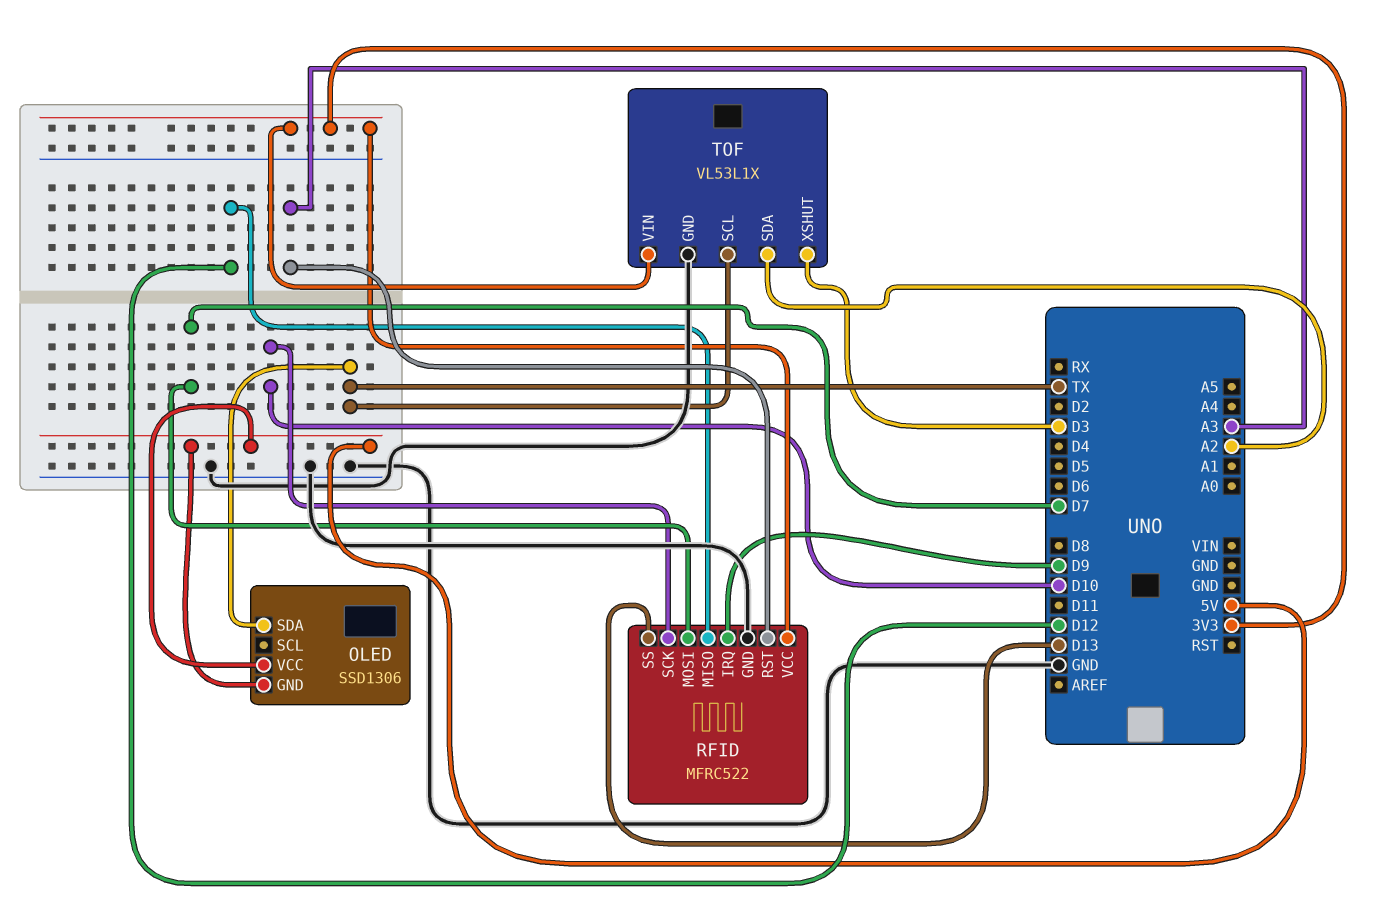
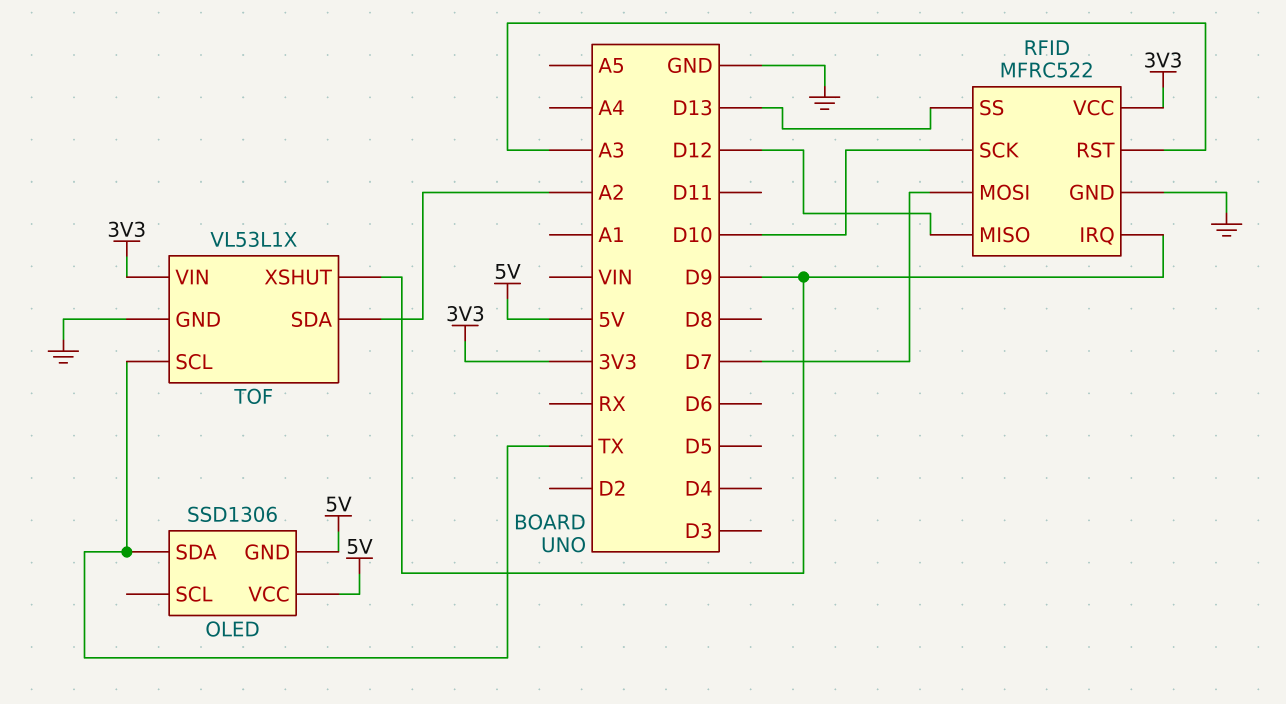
TOF pin XSHUT: D3 -> D9

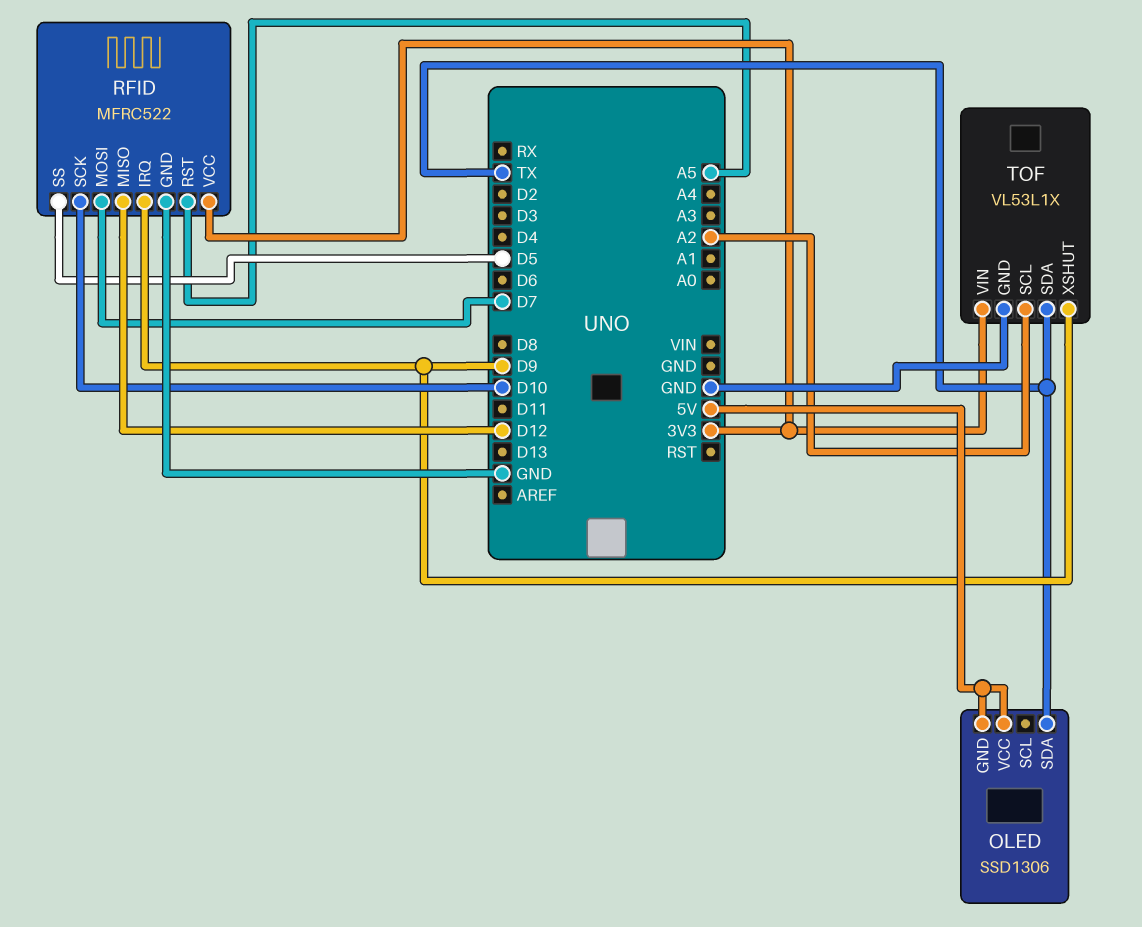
RFID pin RST: A3 -> A5
RFID pin SS: D13 -> D5
TOF pin SCL: TX -> A2
TOF pin SDA: A2 -> TX

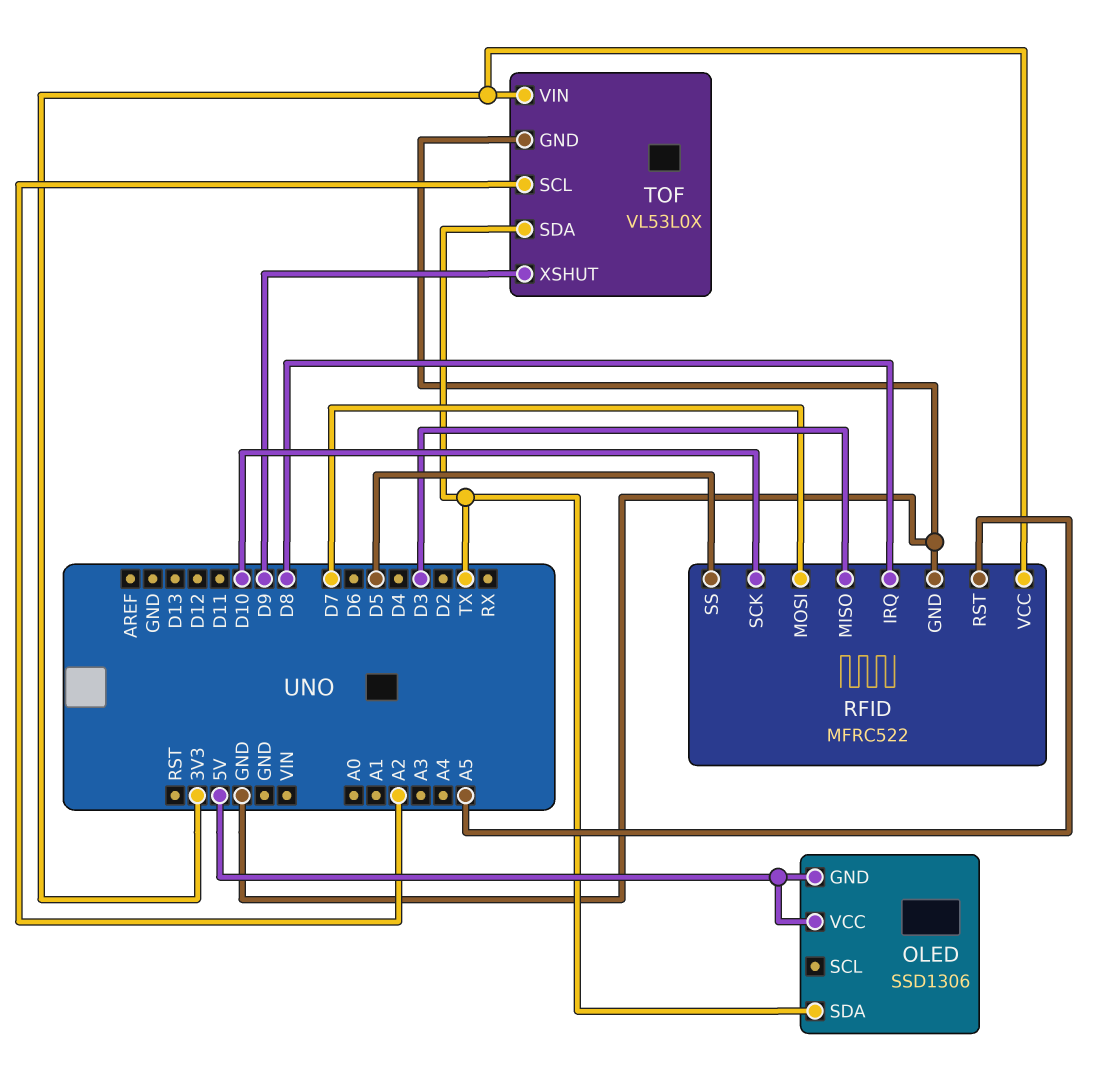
RFID pin IRQ: D9 -> D8
RFID pin MISO: D12 -> D3
TOF: VL53L1X -> VL53L0X

